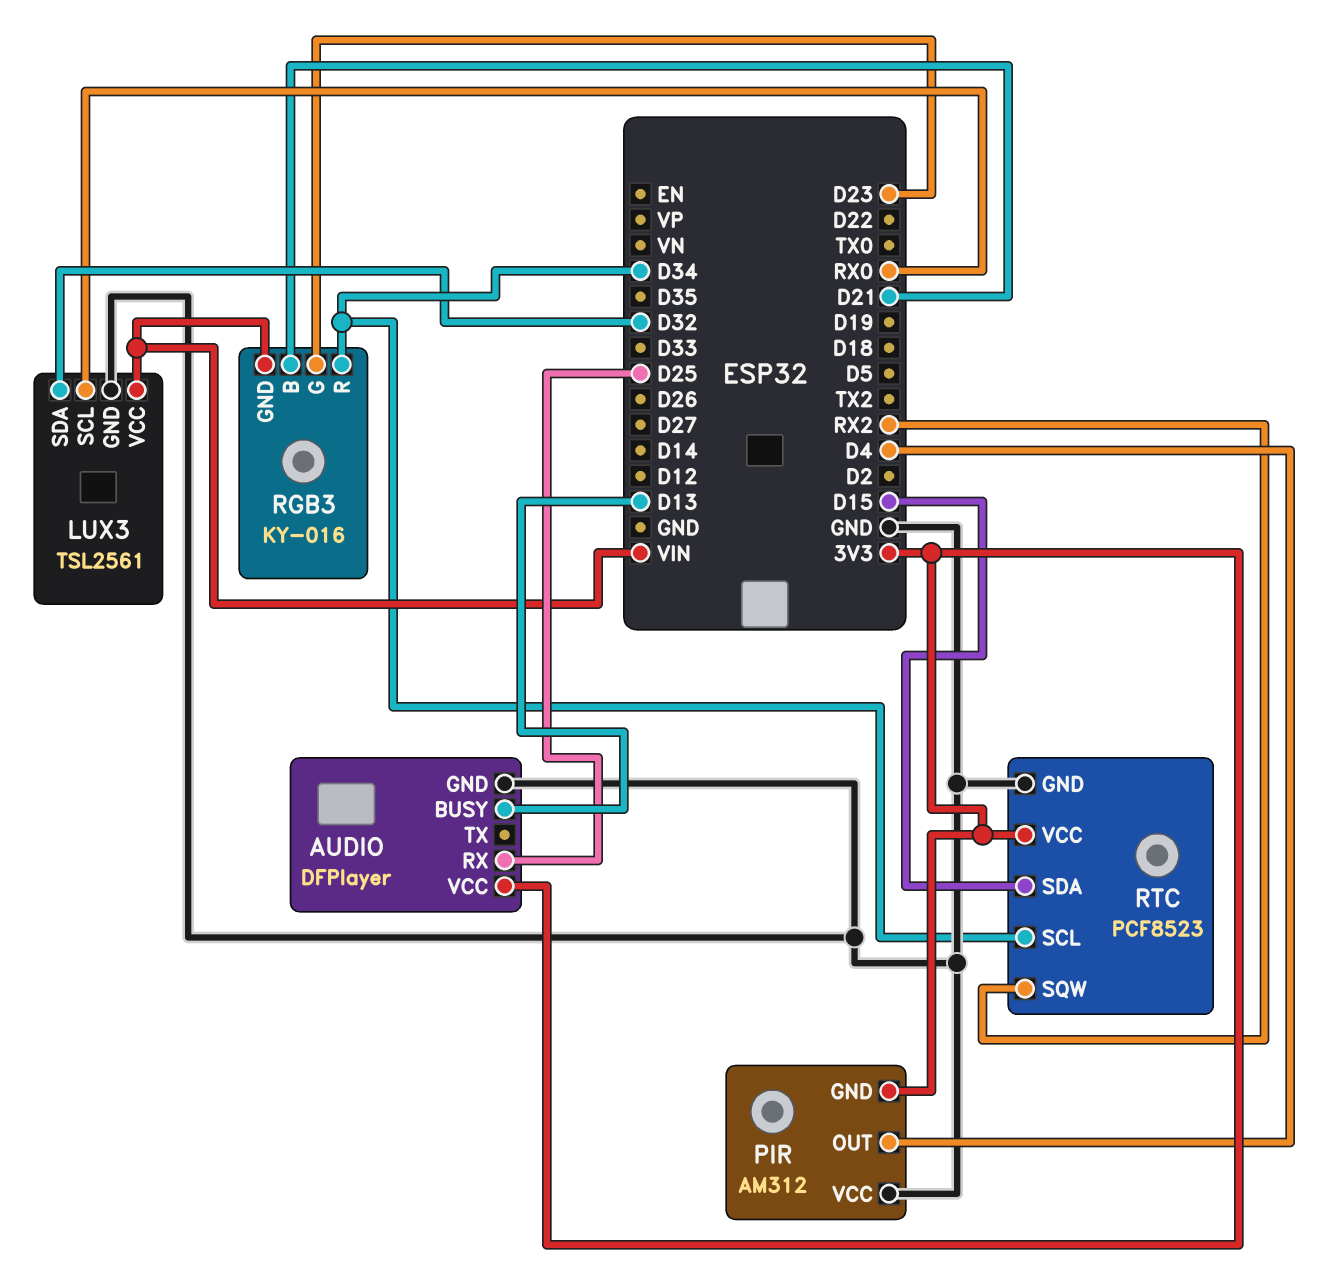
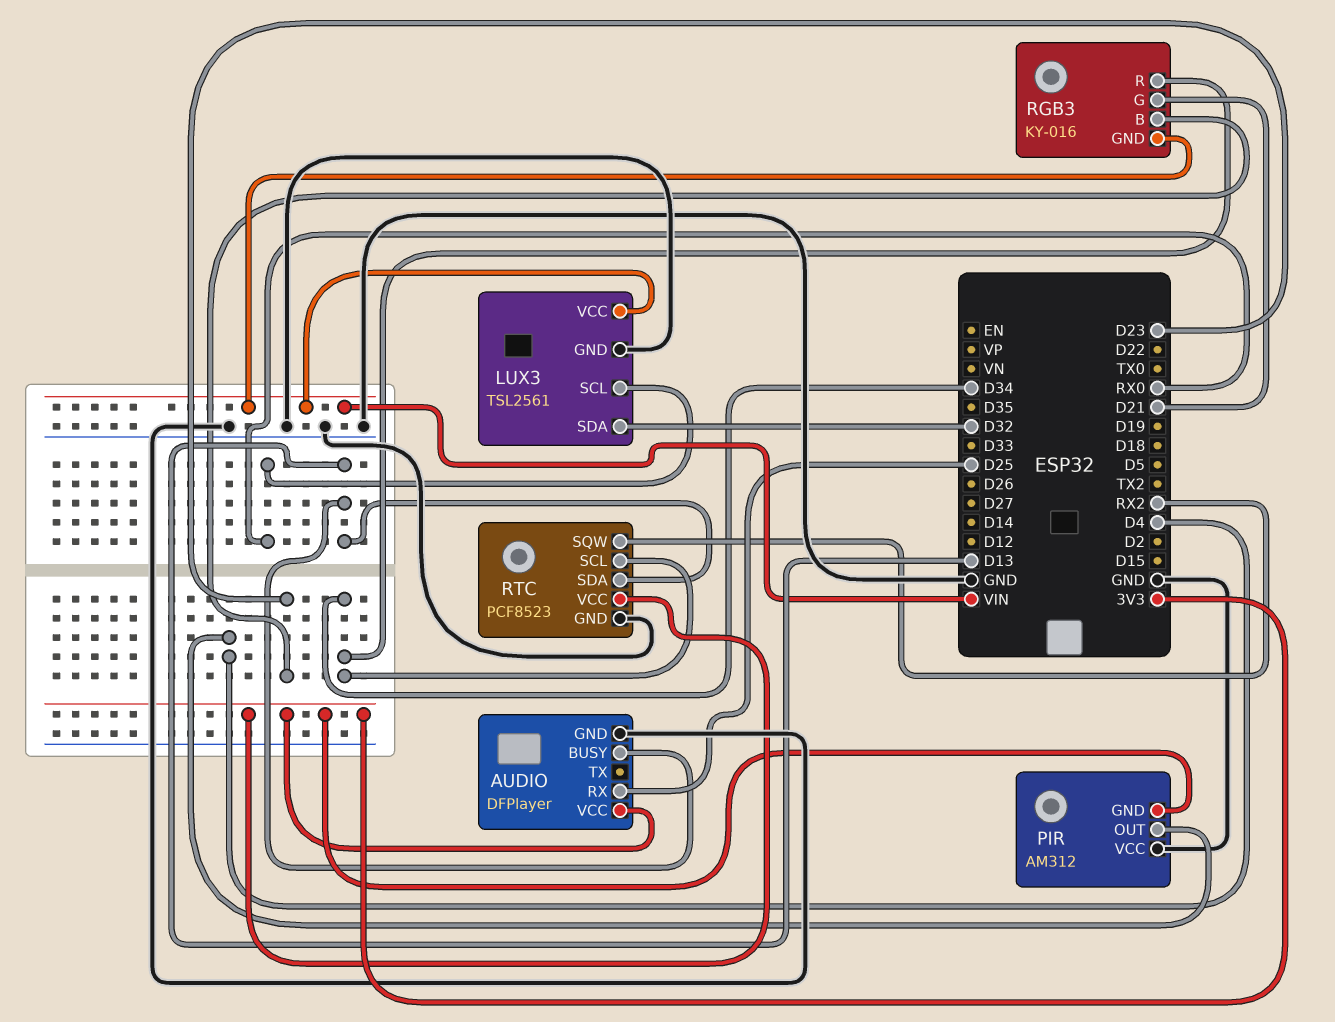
RGB3 pin B: D21 -> D23
RGB3 pin G: D23 -> D21
RTC pin SDA: D15 -> D13

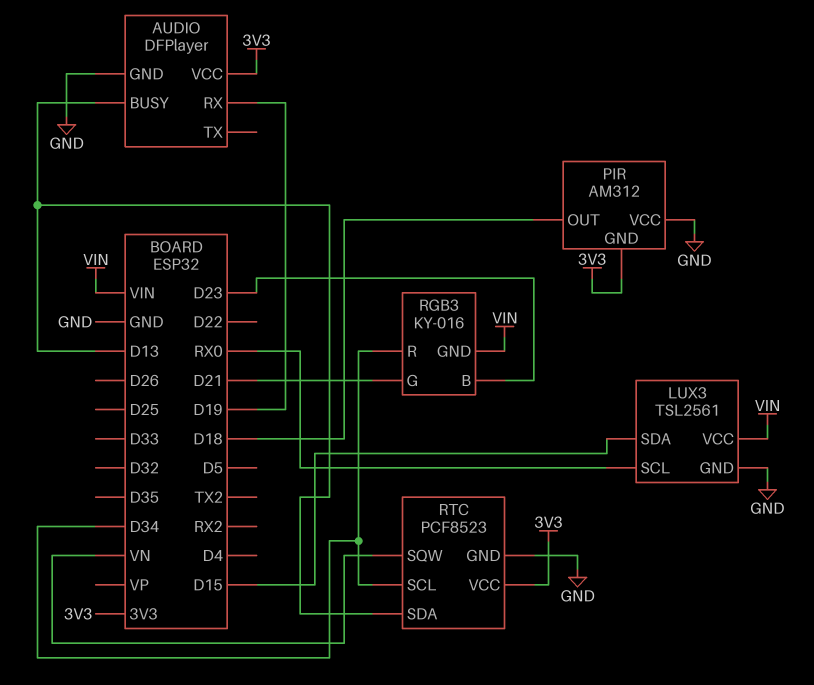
AUDIO pin RX: D25 -> D19
LUX3 pin SDA: D32 -> D15
PIR pin OUT: D4 -> D18
RTC pin SQW: RX2 -> VN

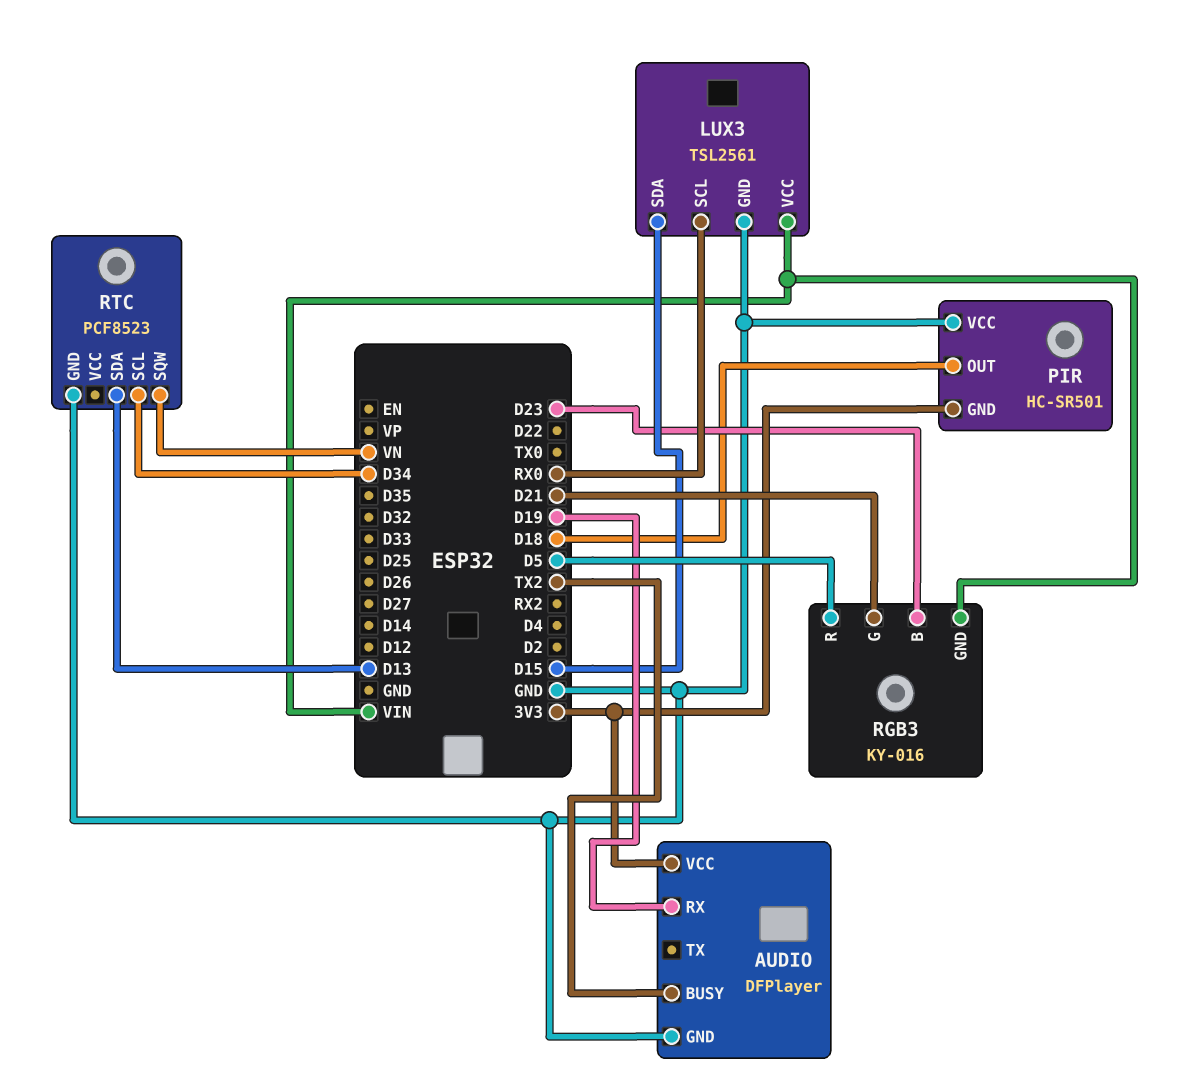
AUDIO pin BUSY: D13 -> TX2
PIR: AM312 -> HC-SR501
RGB3 pin R: D34 -> D5
RTC pin VCC: 3V3 -> none

